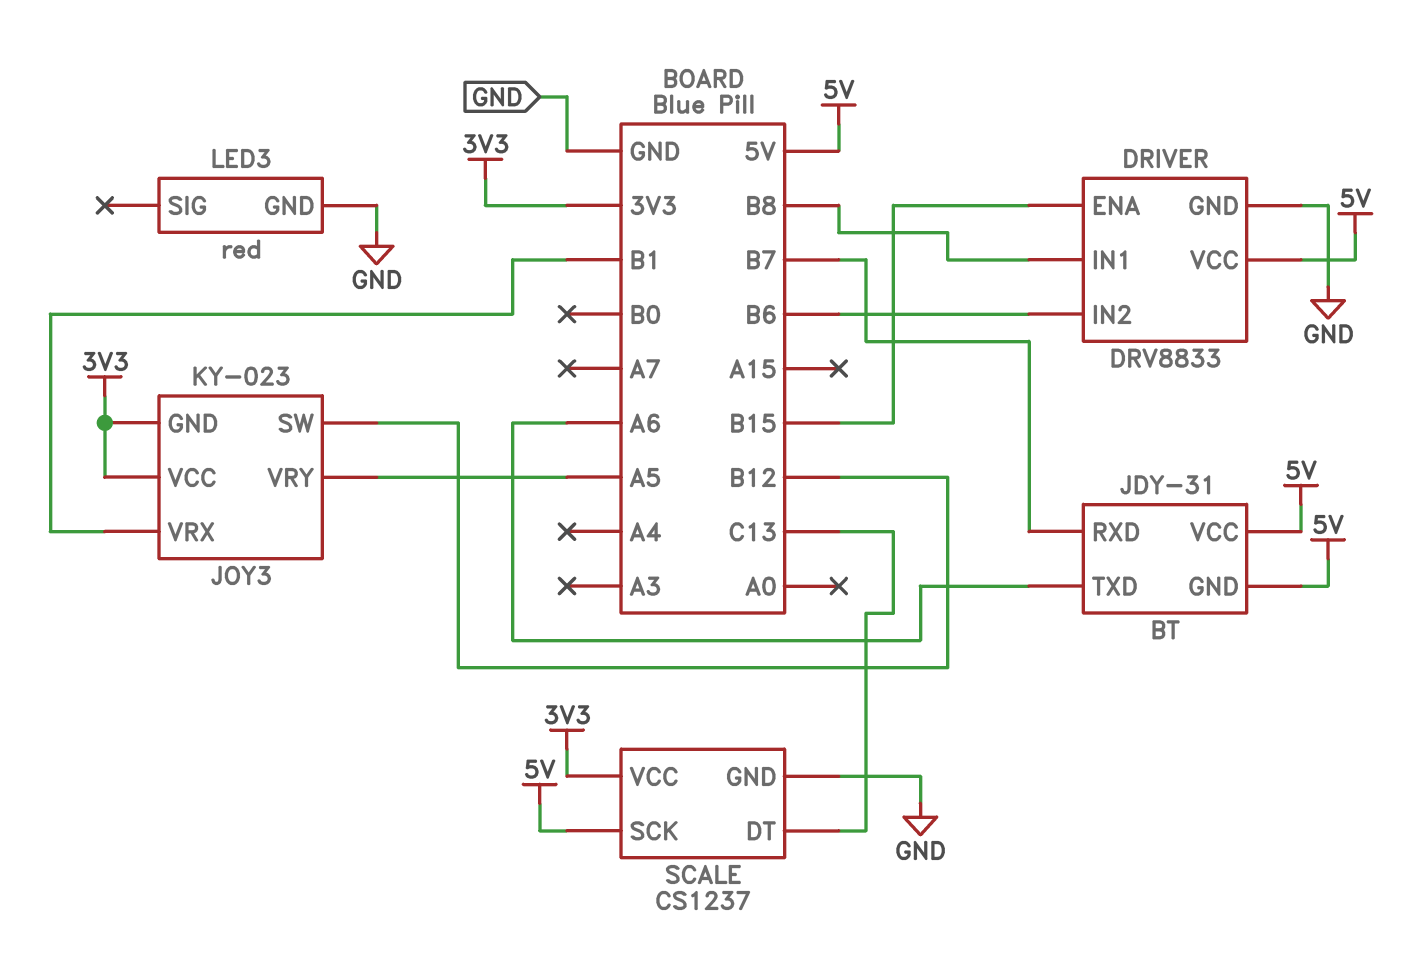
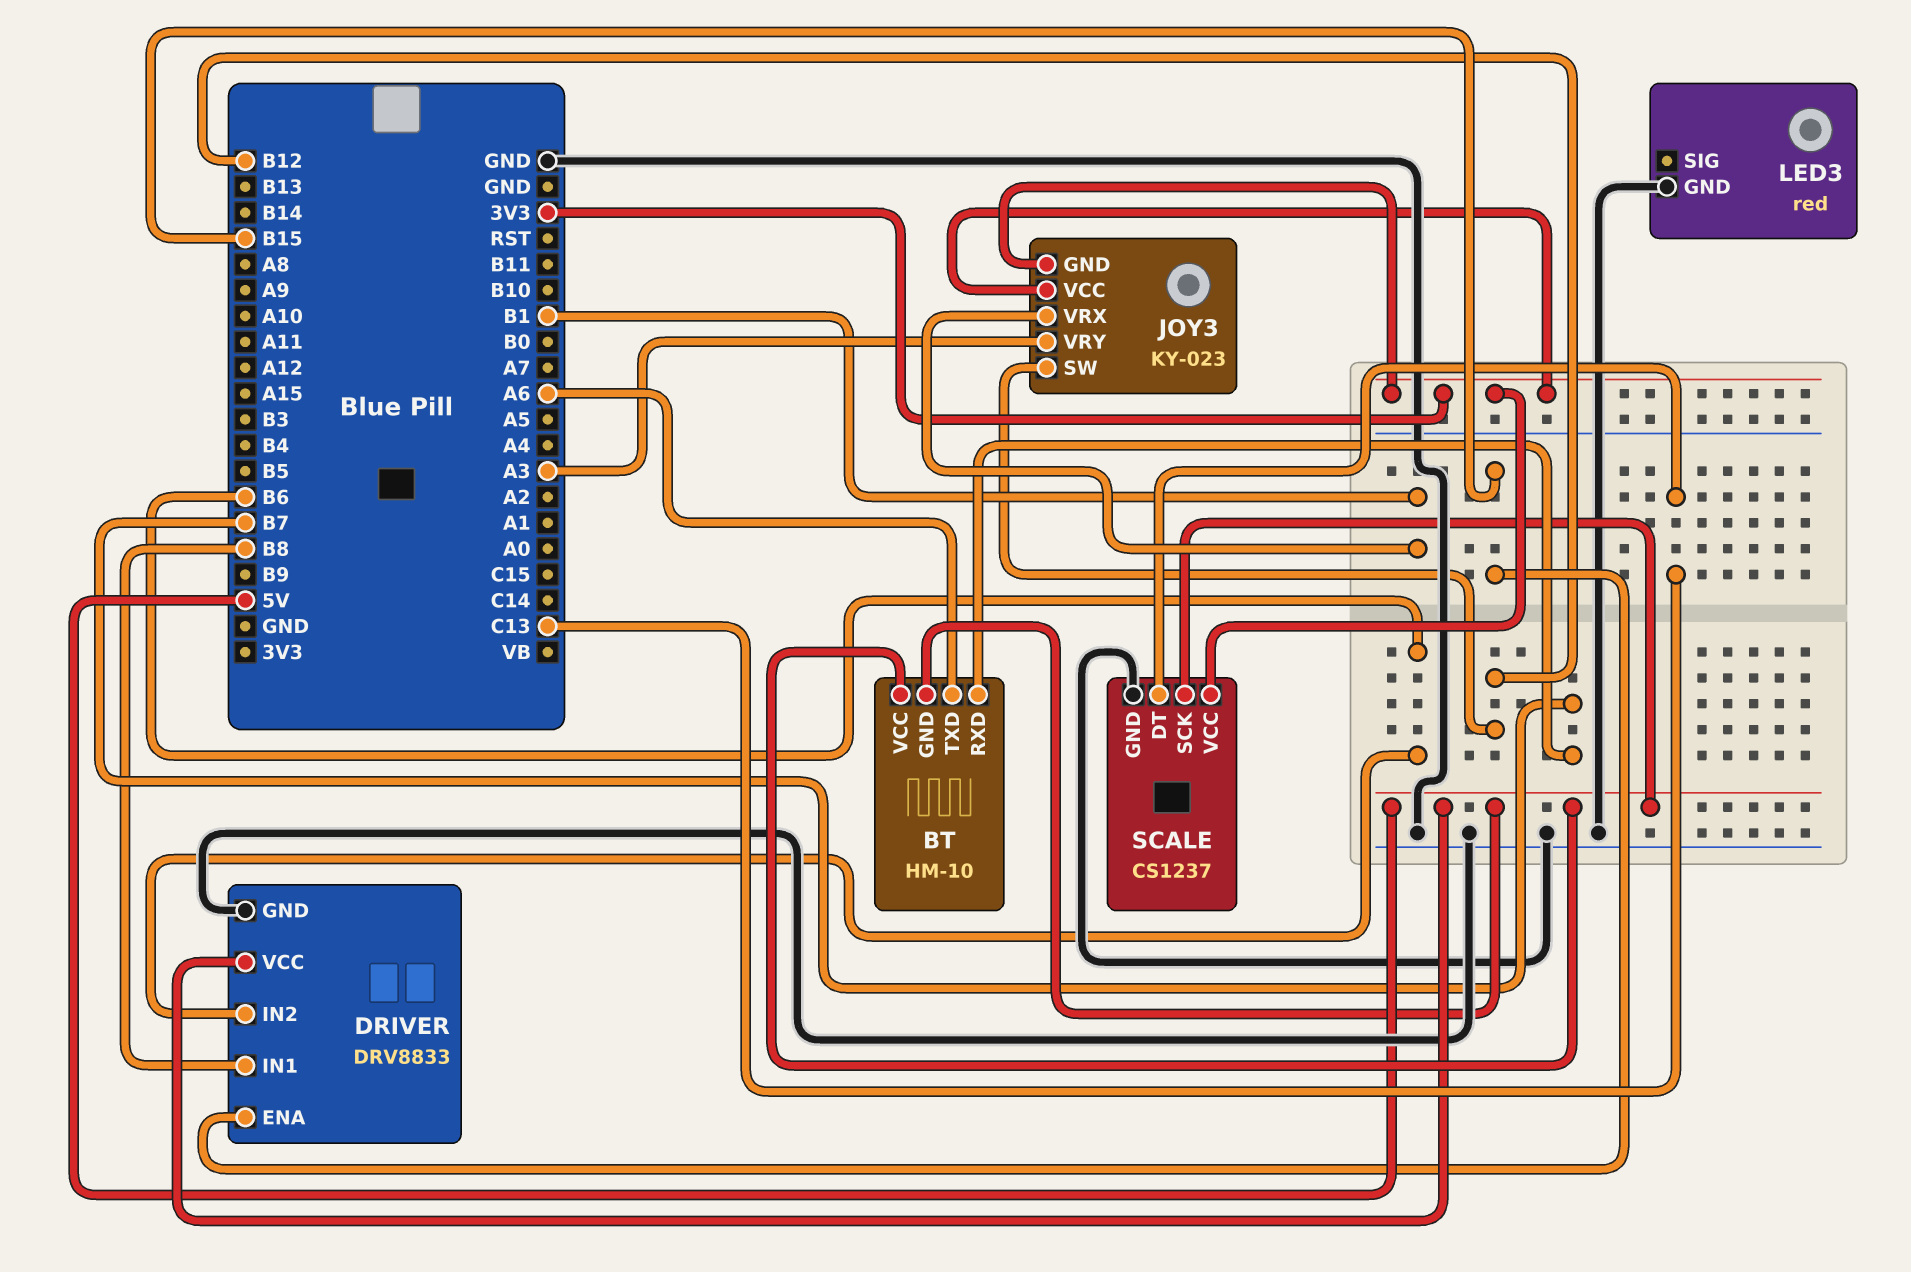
BT: JDY-31 -> HM-10
JOY3 pin VRY: A5 -> A3

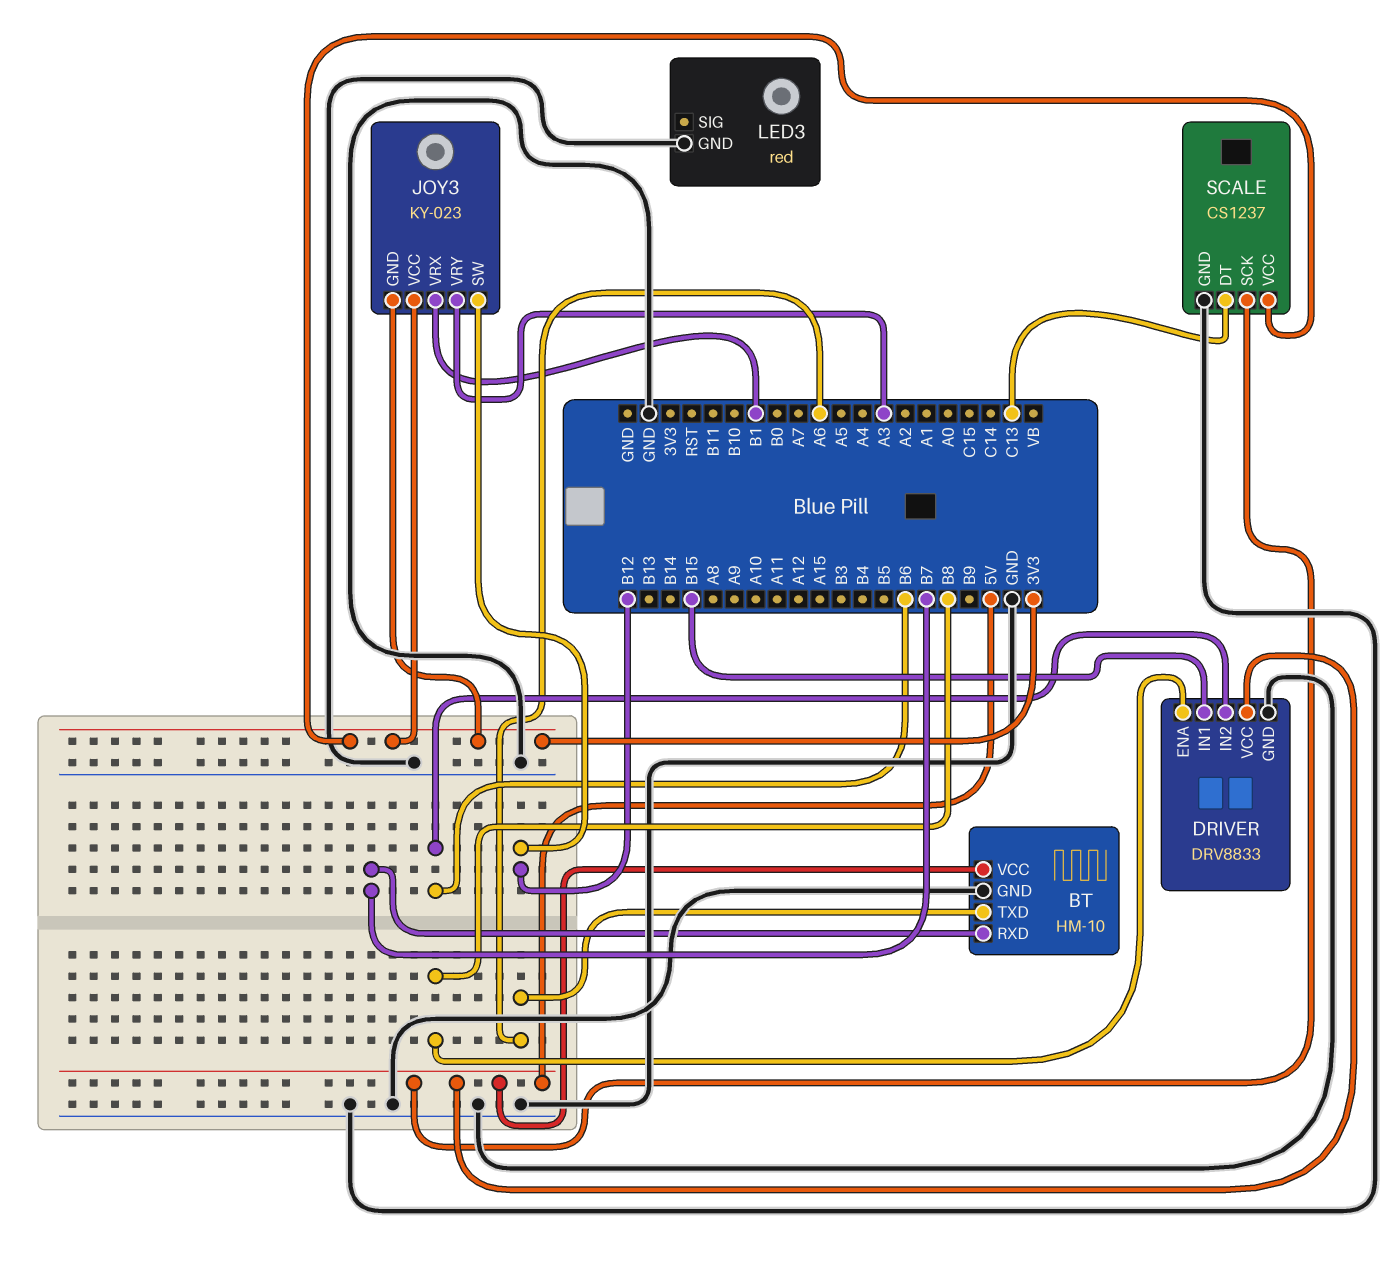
BT pin GND: 5V -> GND
DRIVER pin ENA: B15 -> B8
DRIVER pin IN1: B8 -> B15

